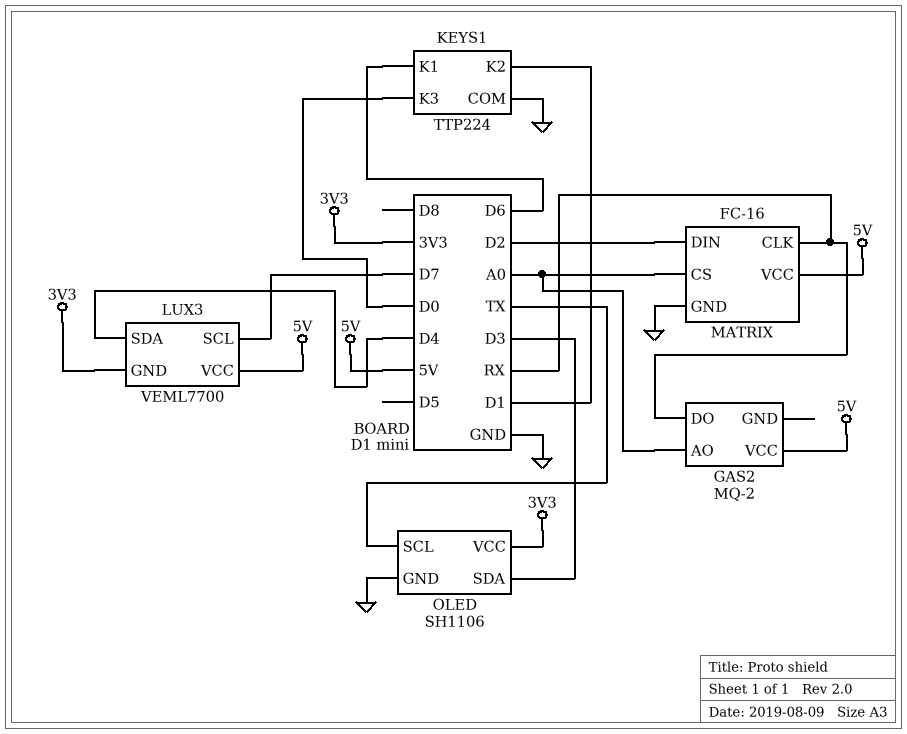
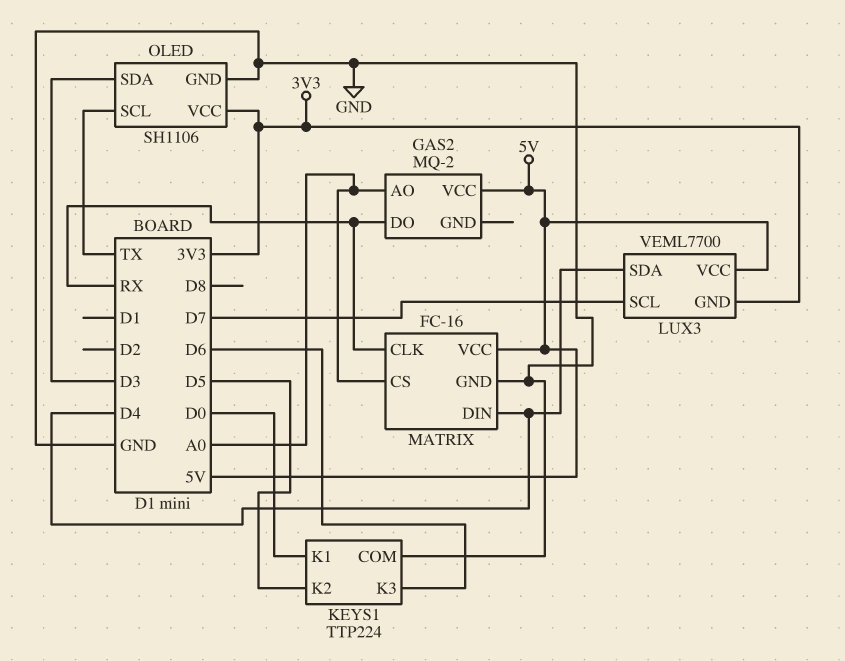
KEYS1 pin K1: D6 -> D0
KEYS1 pin K2: D1 -> D5
KEYS1 pin K3: D0 -> D6
MATRIX pin DIN: D2 -> D4

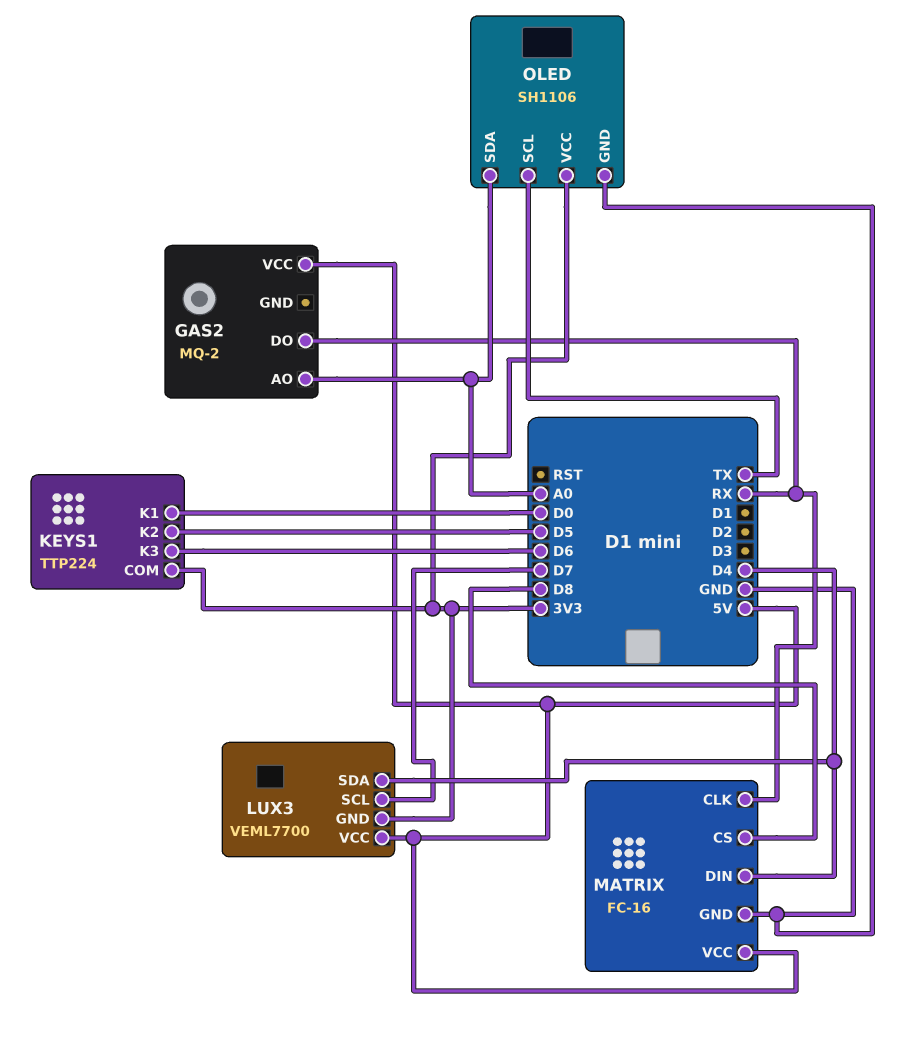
KEYS1 pin COM: GND -> 3V3
MATRIX pin CS: A0 -> D8
OLED pin SDA: D3 -> A0

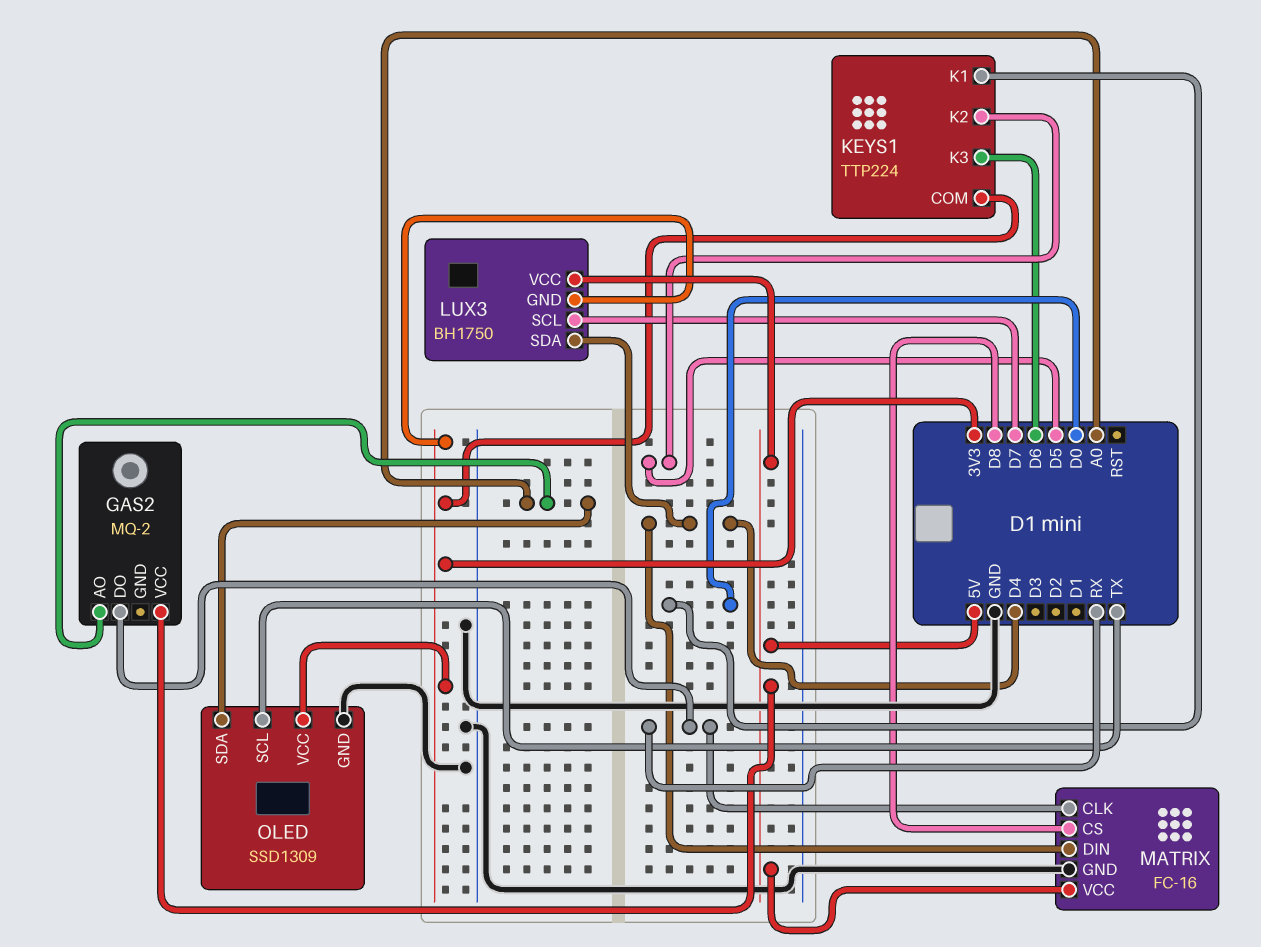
LUX3: VEML7700 -> BH1750
OLED: SH1106 -> SSD1309

